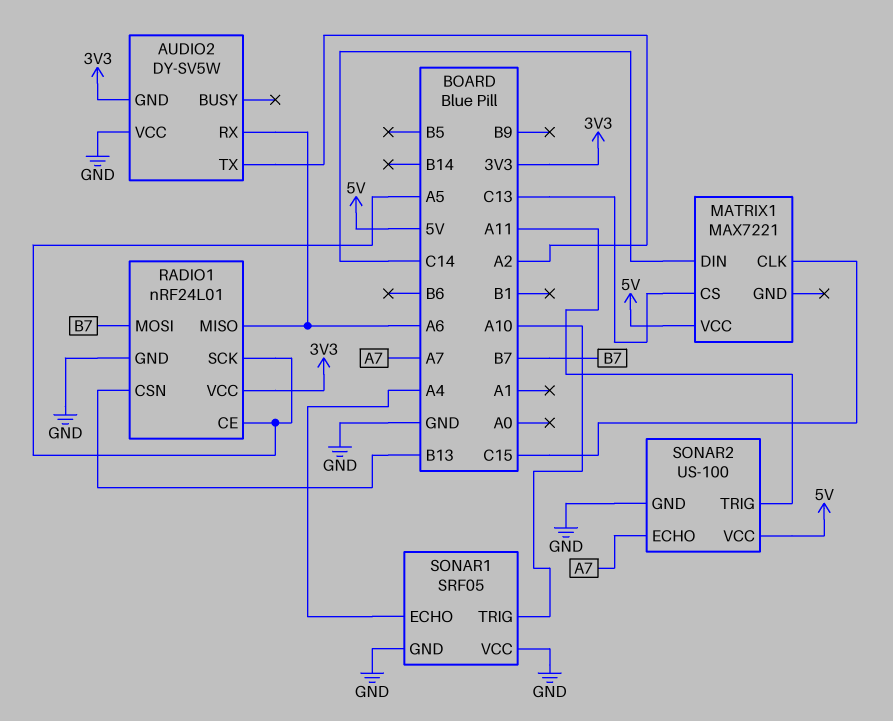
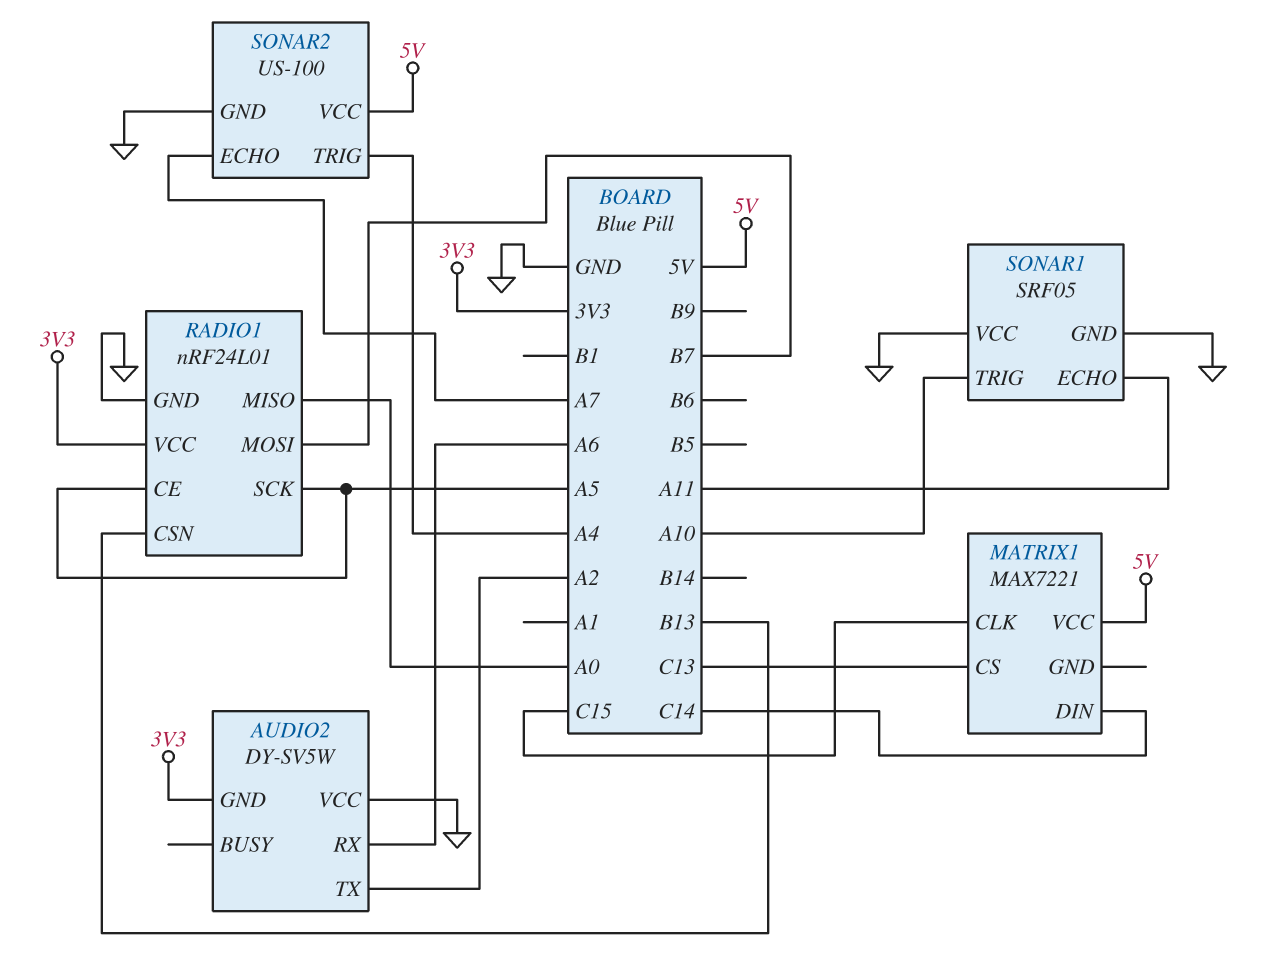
RADIO1 pin MISO: A6 -> A0
SONAR1 pin ECHO: A4 -> A11
SONAR2 pin TRIG: A11 -> A4

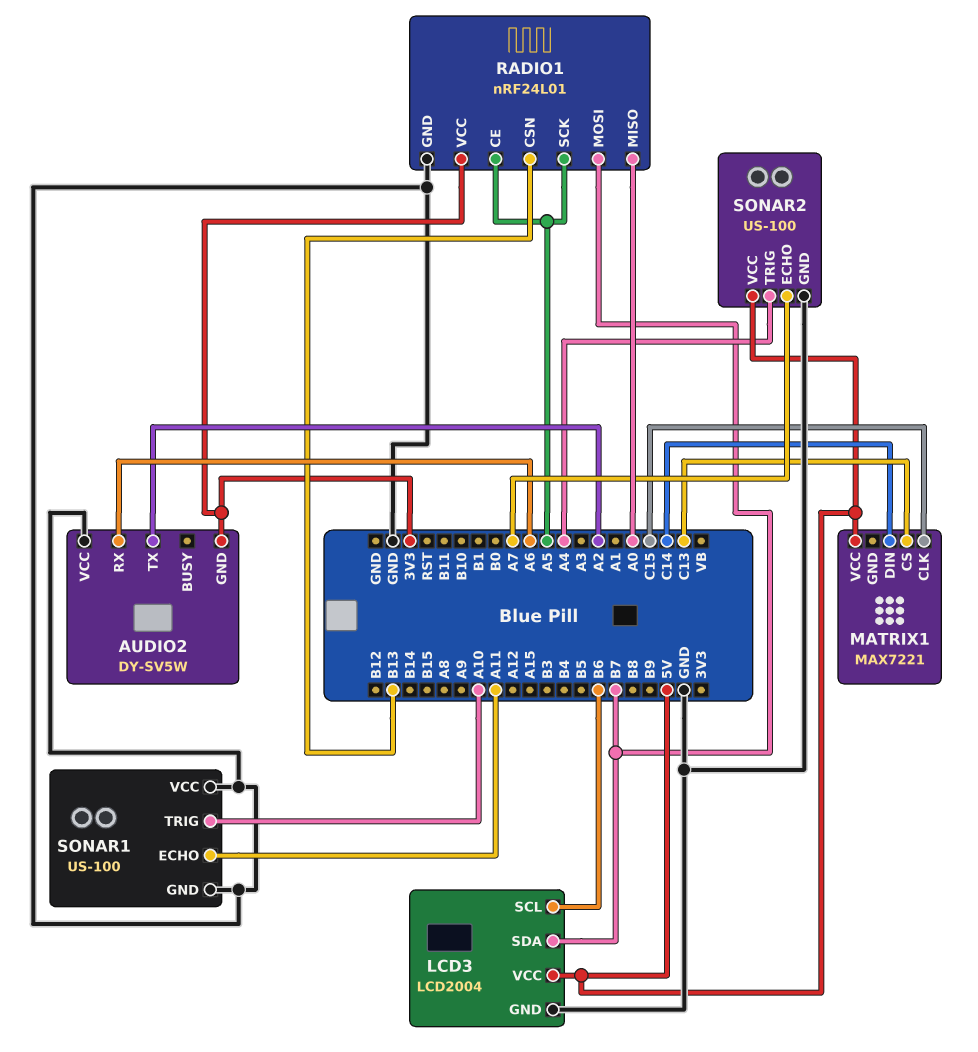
LCD3: none -> LCD2004
LCD3 pin GND: none -> GND
LCD3 pin SCL: none -> B6
LCD3 pin SDA: none -> B7
LCD3 pin VCC: none -> 5V
SONAR1: SRF05 -> US-100

